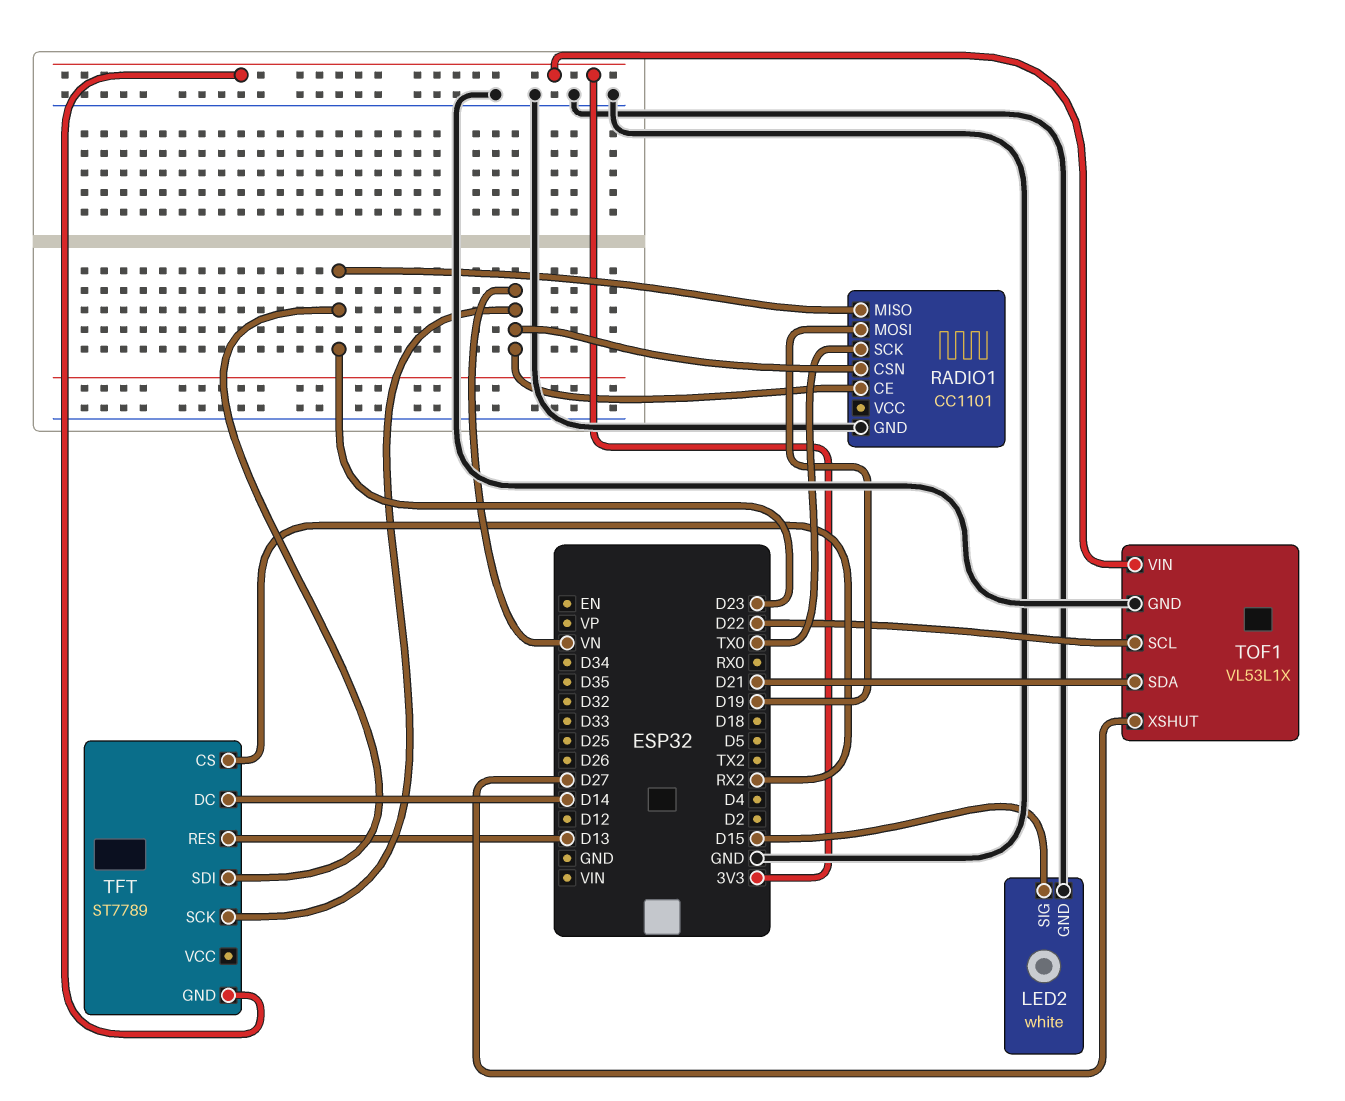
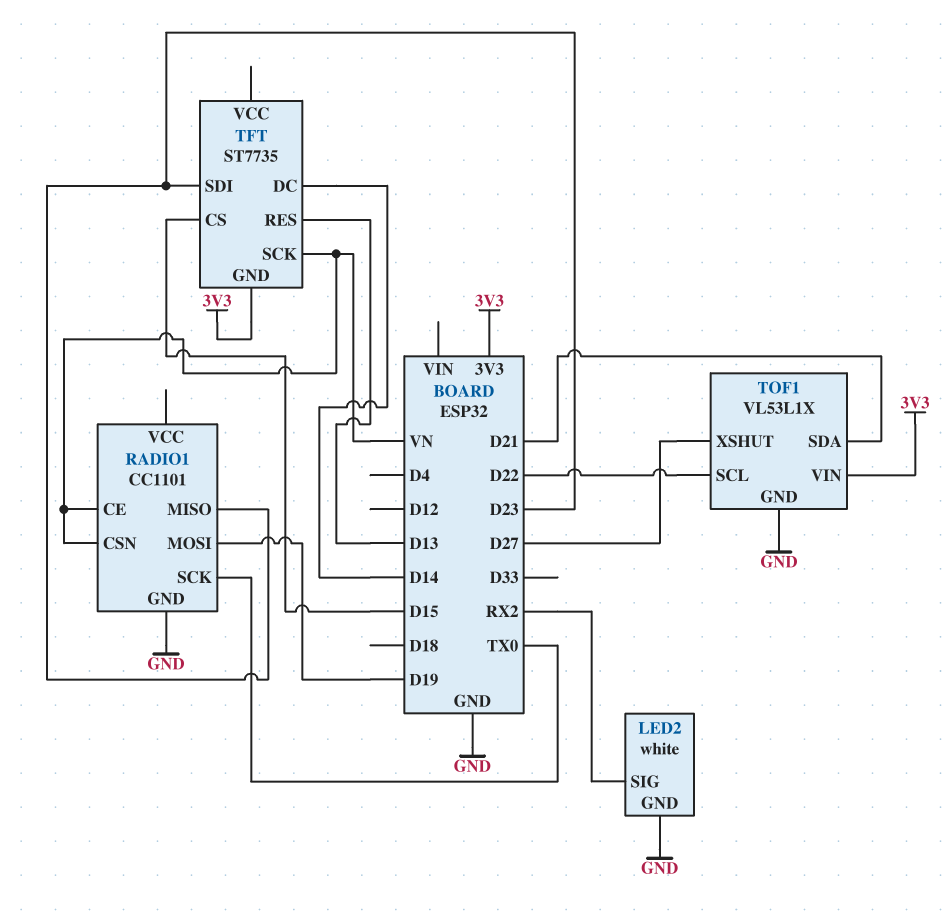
LED2 pin SIG: D15 -> RX2
TFT: ST7789 -> ST7735
TFT pin CS: RX2 -> D15

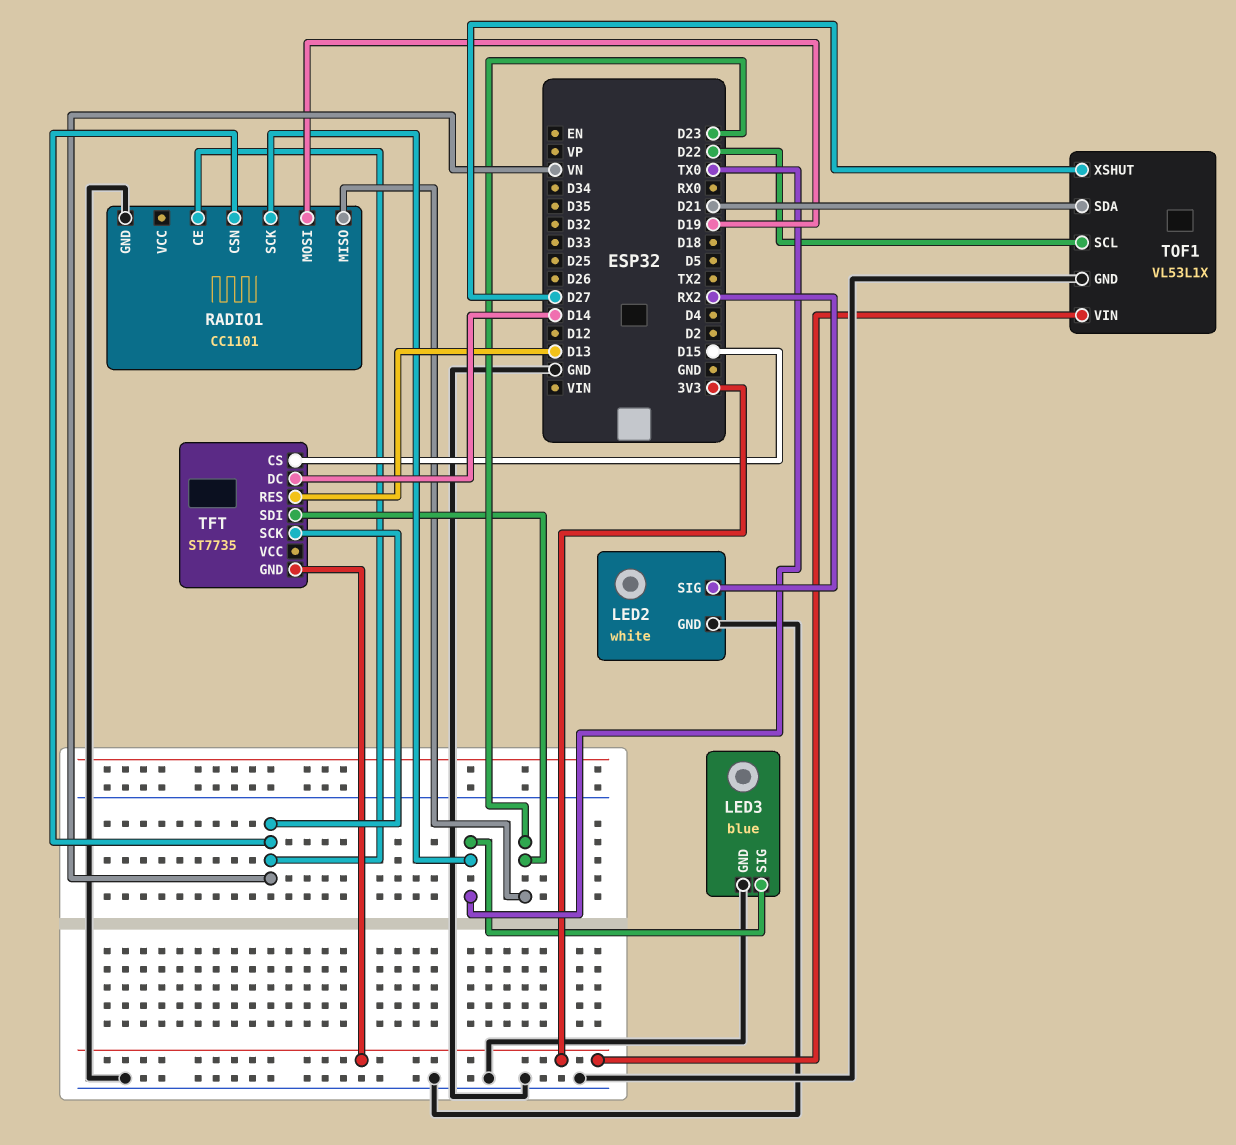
LED3: none -> blue
LED3 pin GND: none -> GND
LED3 pin SIG: none -> TX0

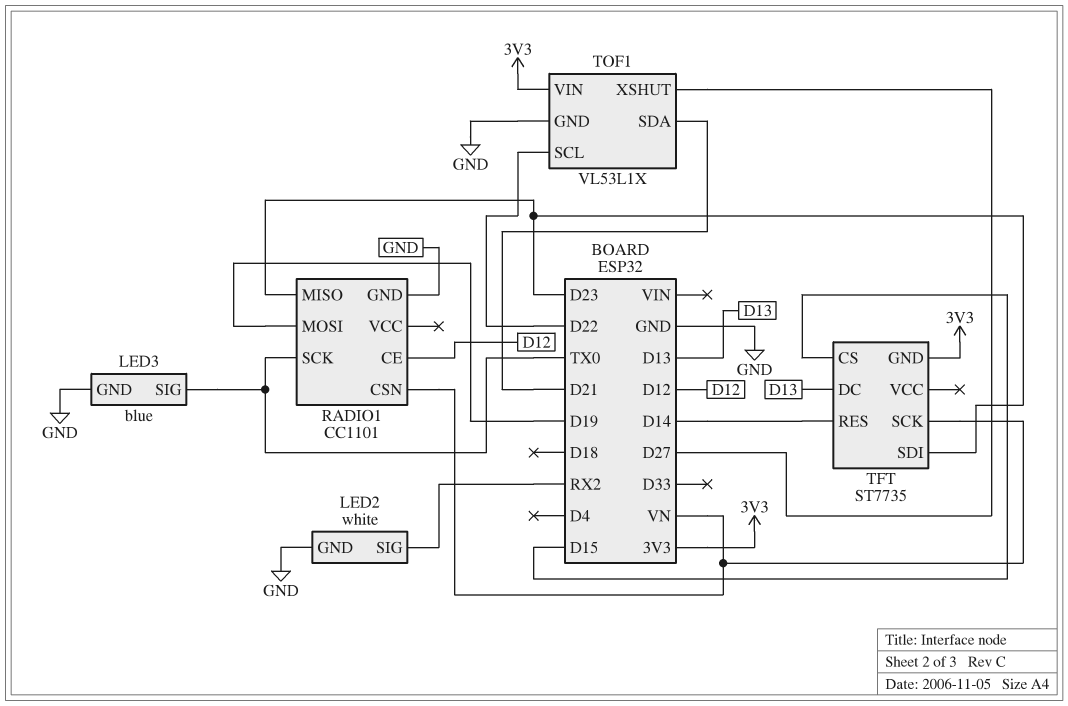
RADIO1 pin CE: VN -> D12
TFT pin DC: D14 -> D13
TFT pin RES: D13 -> D14

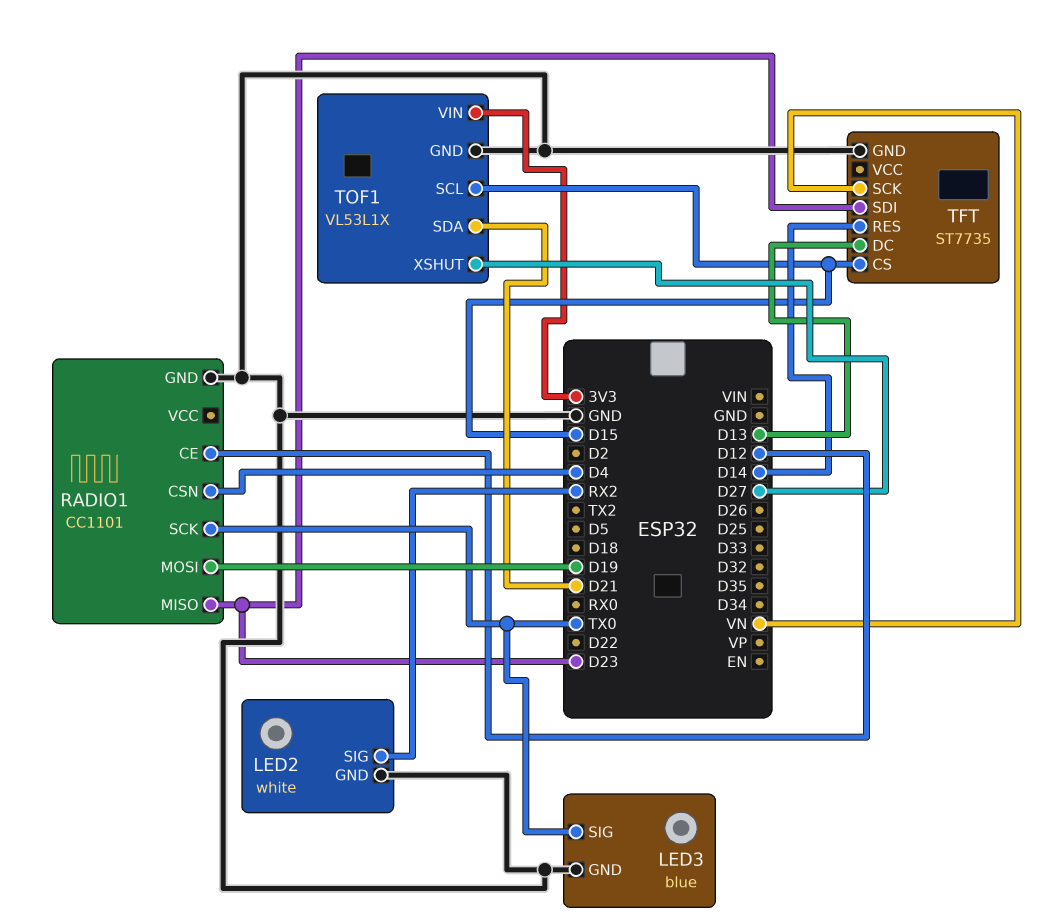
RADIO1 pin CSN: VN -> D4
TFT pin GND: 3V3 -> GND
TOF1 pin SCL: D22 -> D15

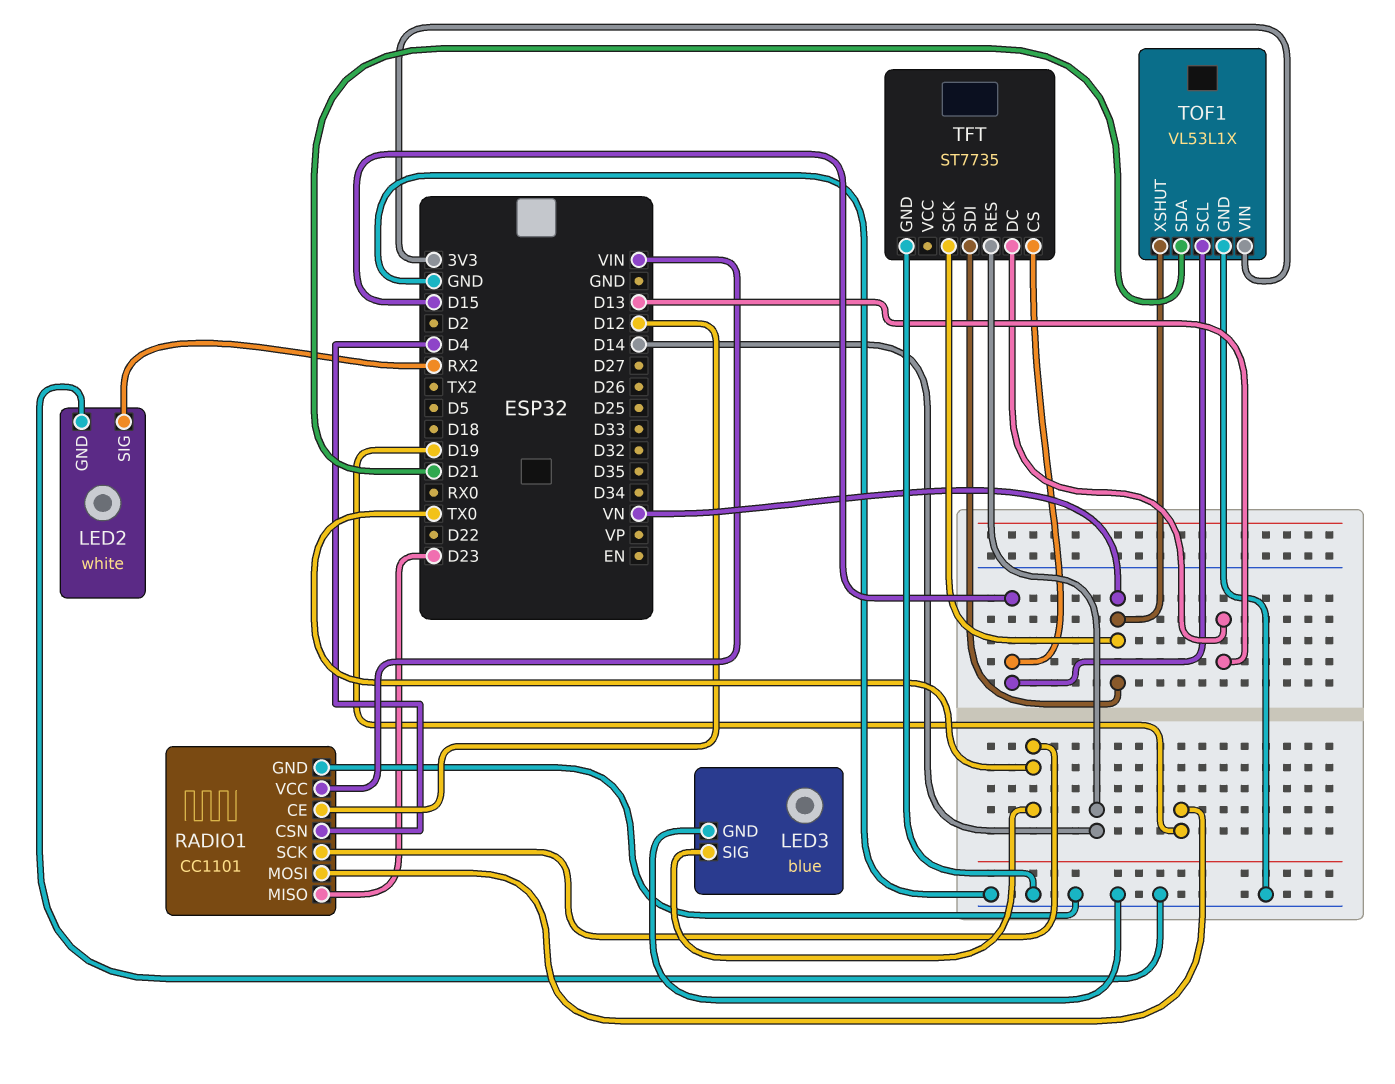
RADIO1 pin VCC: none -> VIN
TFT pin SDI: D23 -> VN
TOF1 pin XSHUT: D27 -> VN

